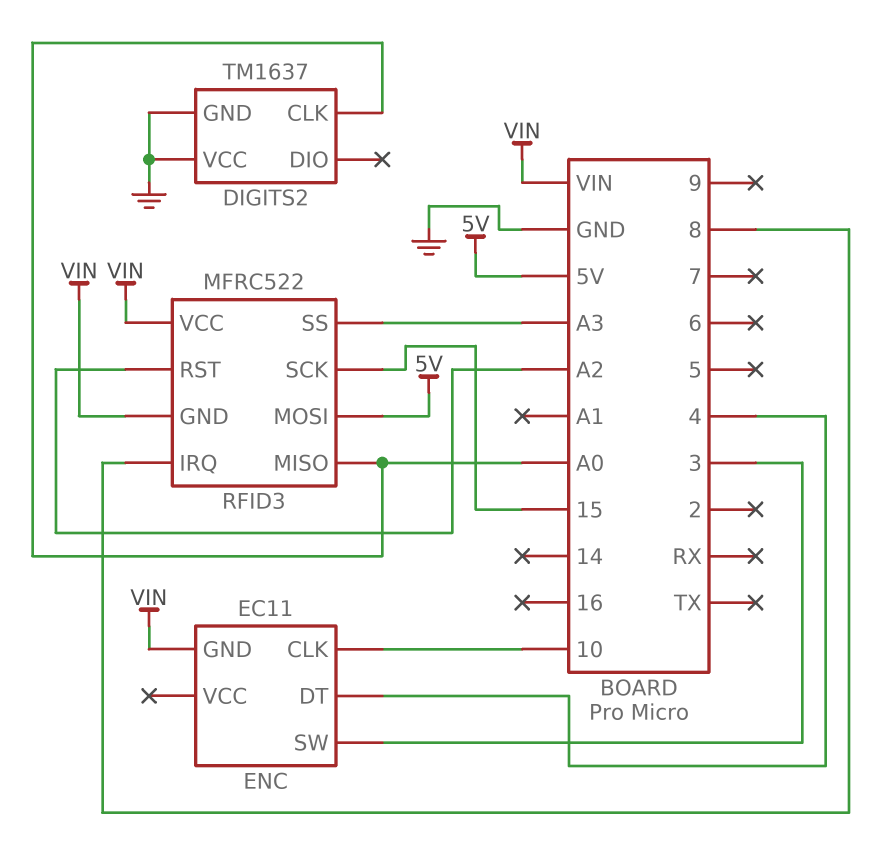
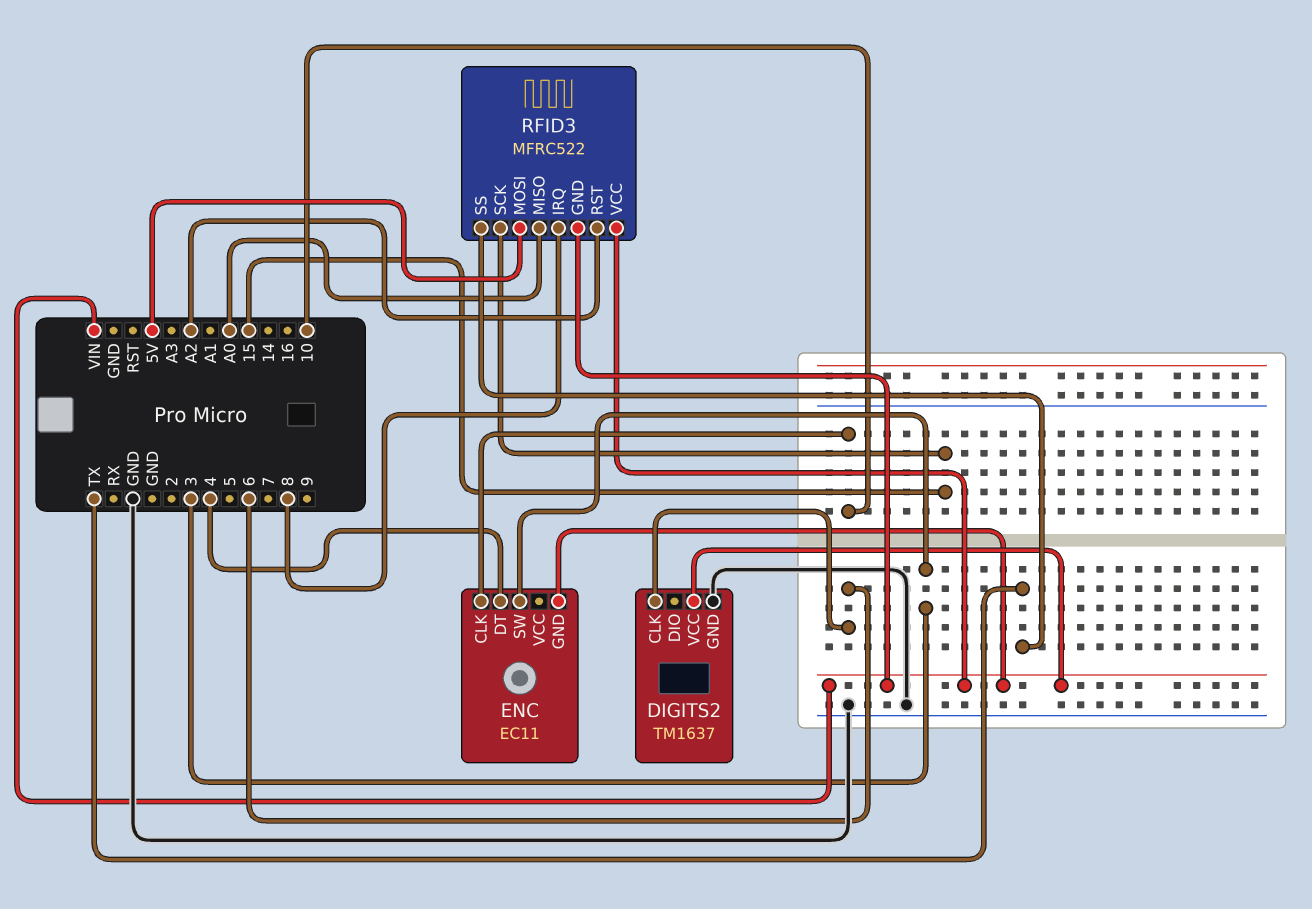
DIGITS2 pin CLK: A0 -> 6
DIGITS2 pin VCC: GND -> VIN
RFID3 pin SS: A3 -> TX

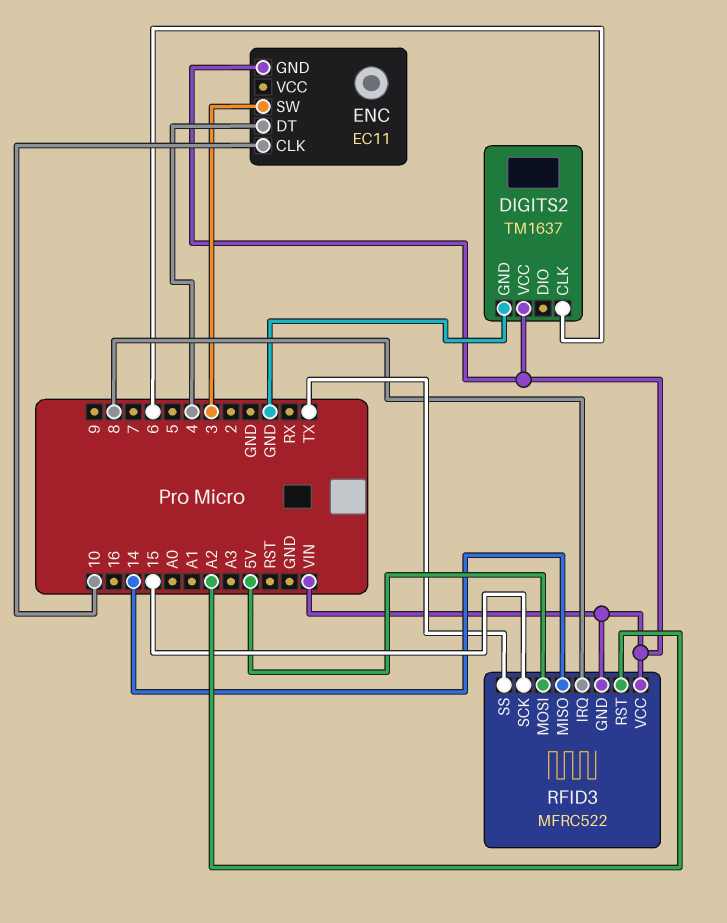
RFID3 pin MISO: A0 -> 14

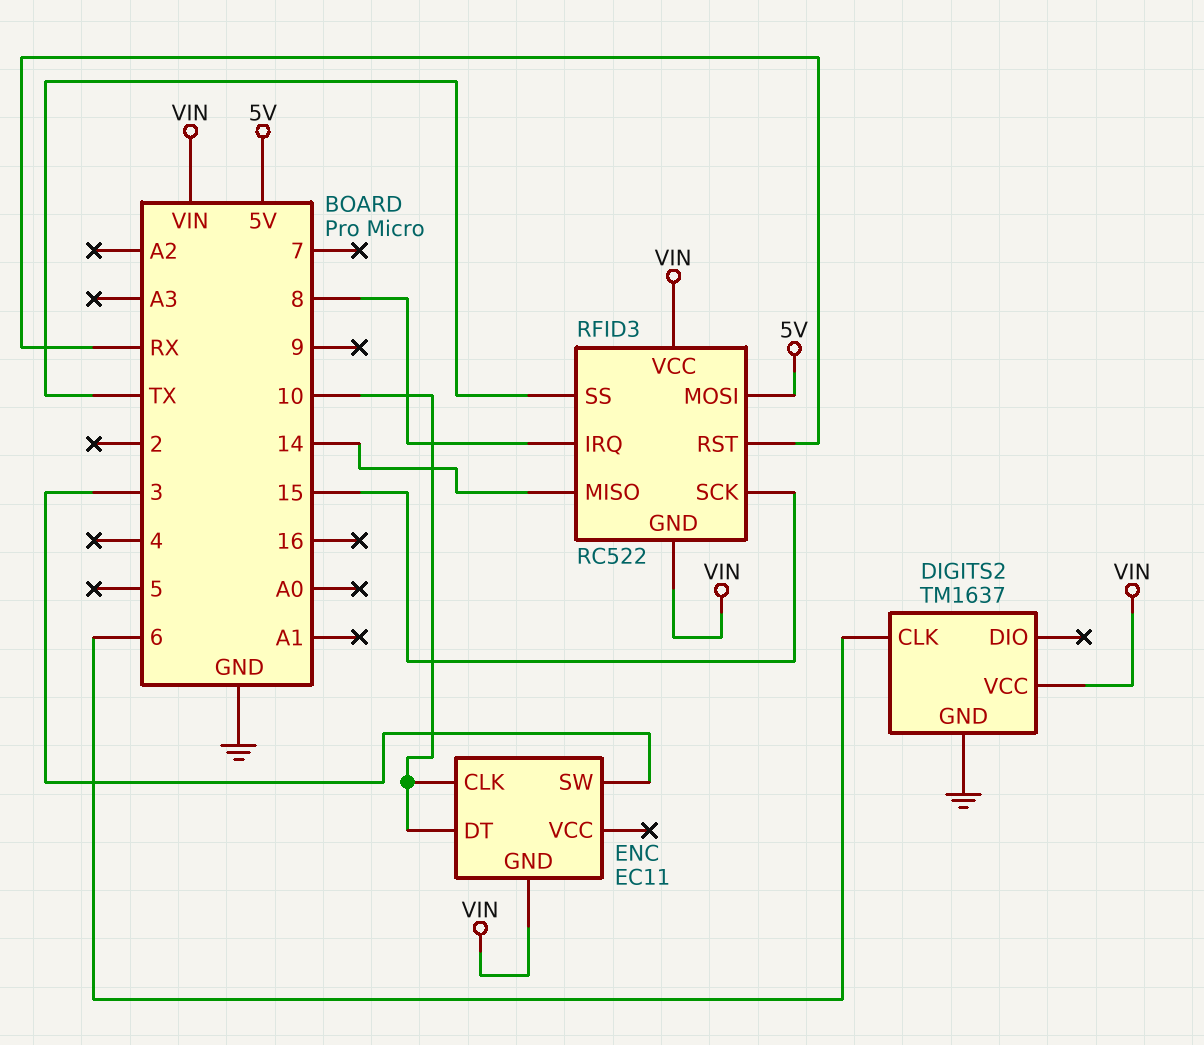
ENC pin DT: 4 -> 10
RFID3: MFRC522 -> RC522
RFID3 pin RST: A2 -> RX

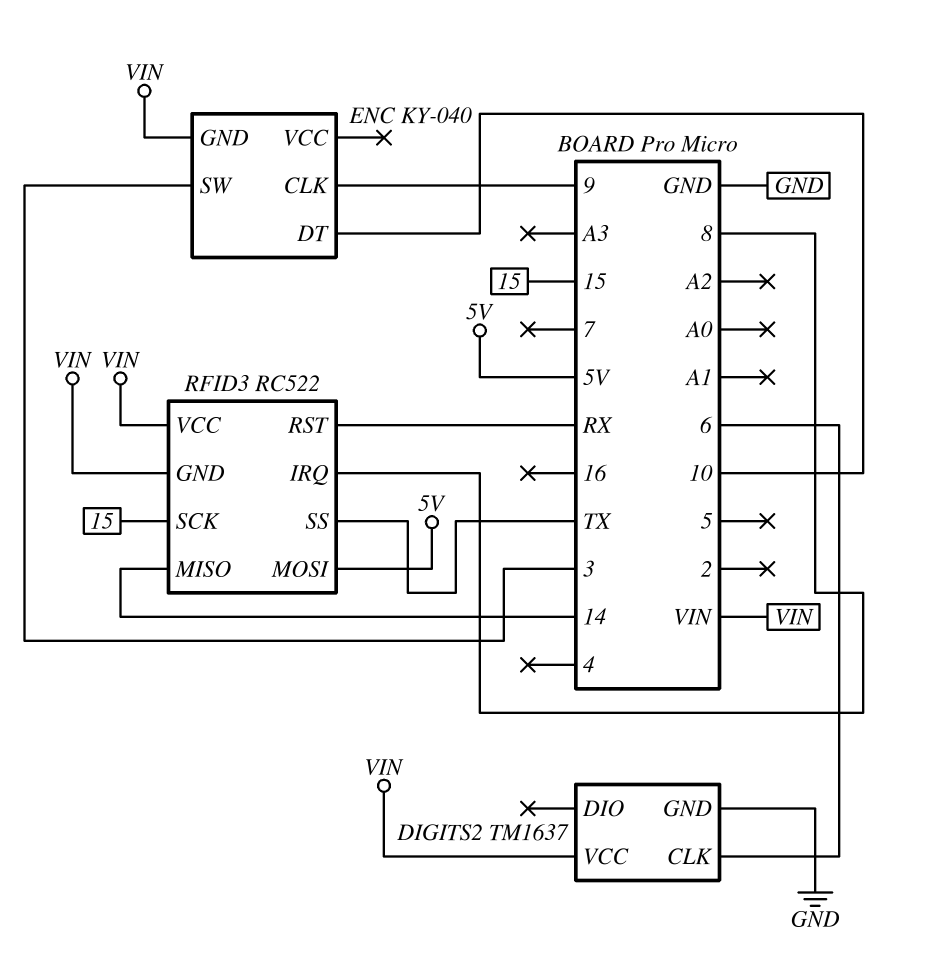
ENC: EC11 -> KY-040
ENC pin CLK: 10 -> 9

